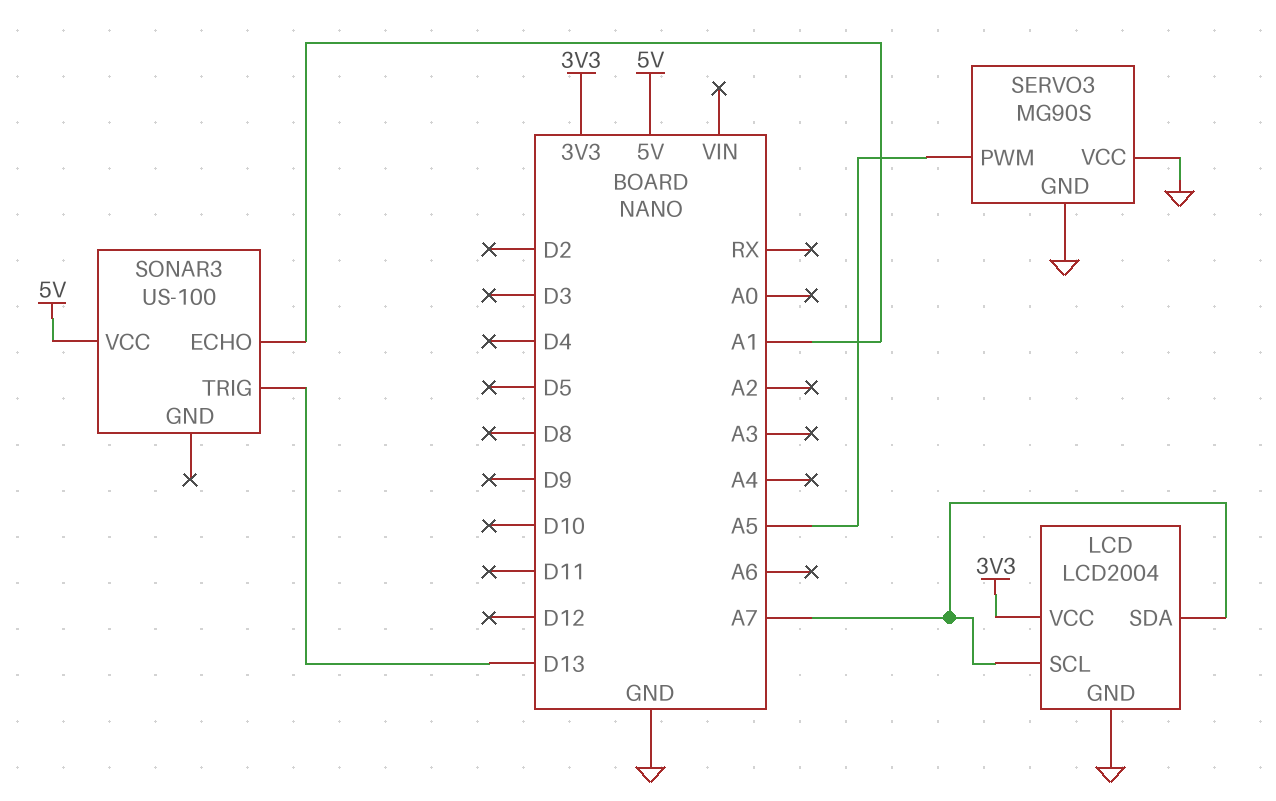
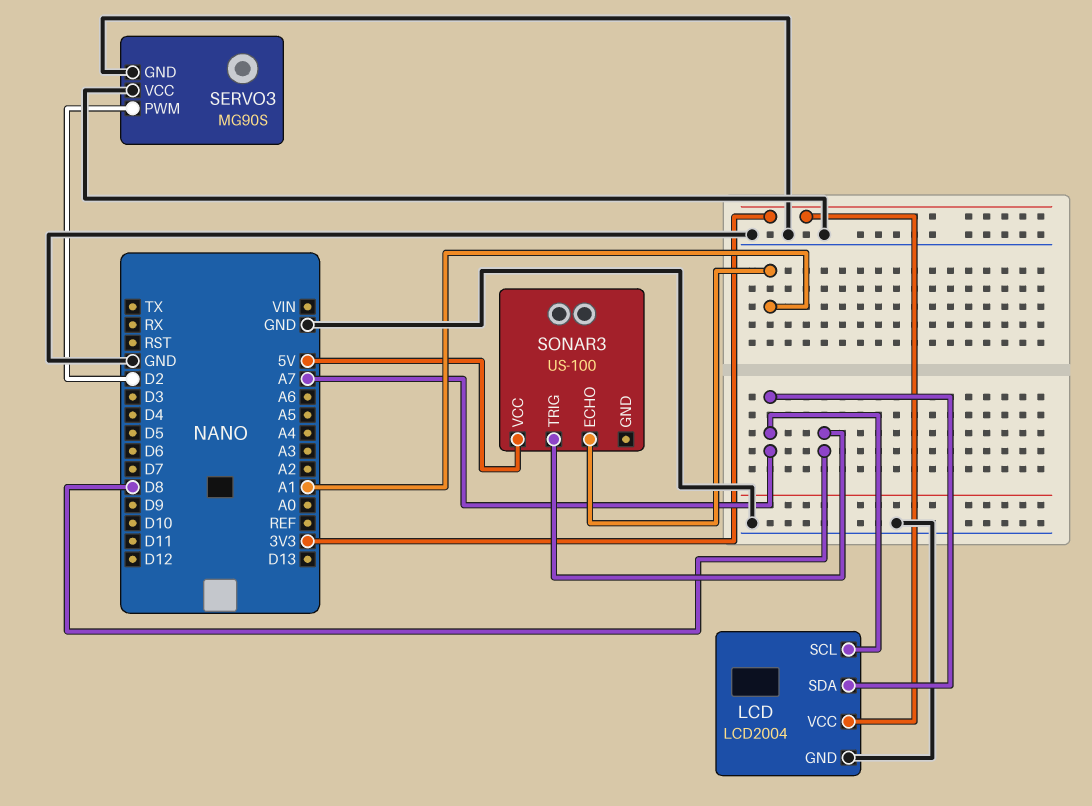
SERVO3 pin PWM: A5 -> D2
SONAR3 pin TRIG: D13 -> D8

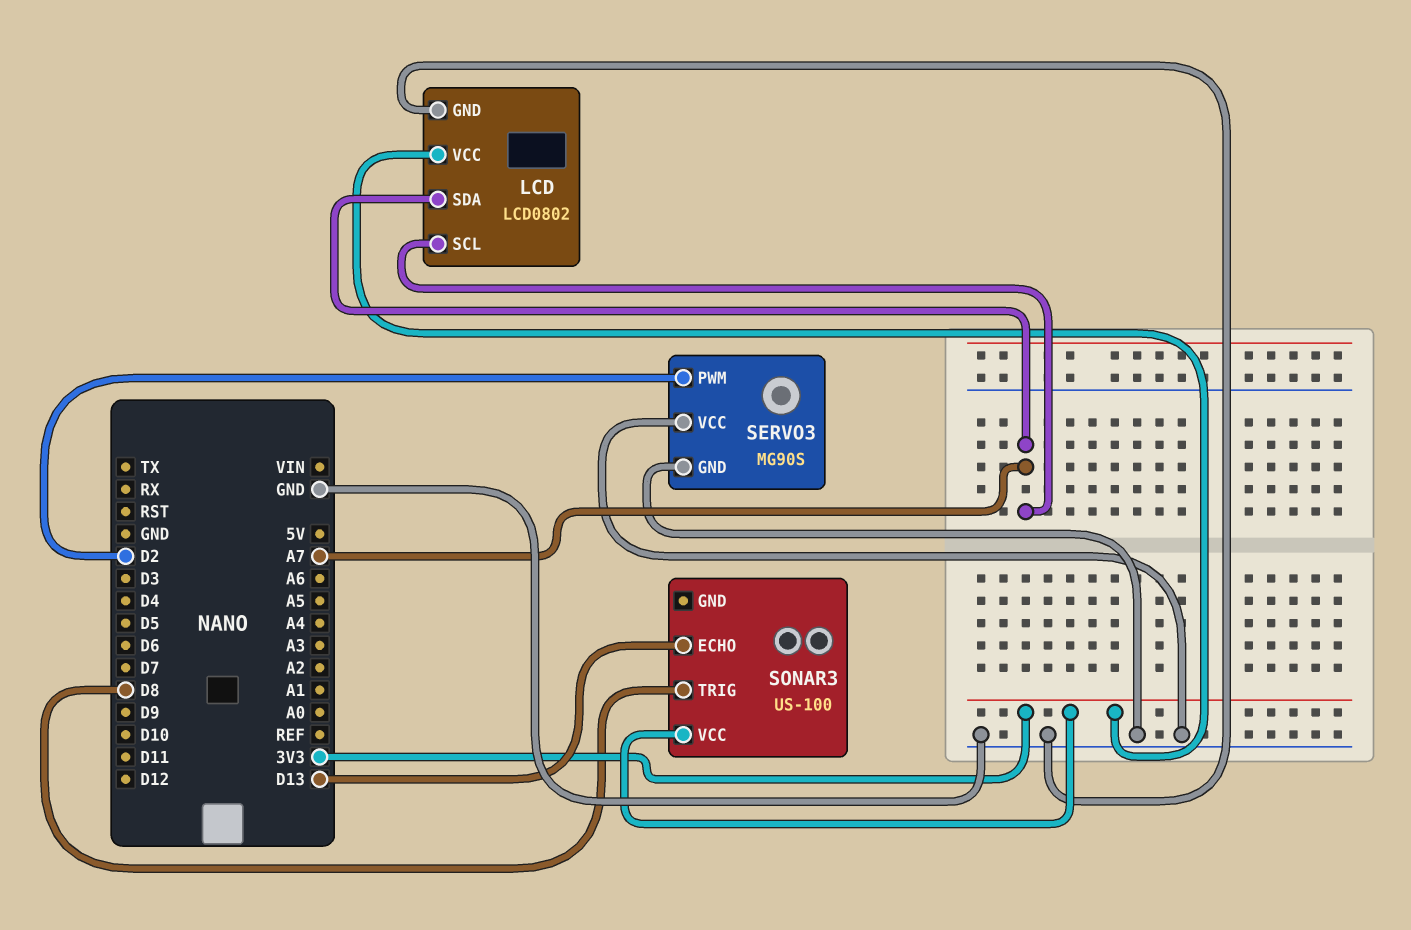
LCD: LCD2004 -> LCD0802
SONAR3 pin ECHO: A1 -> D13
SONAR3 pin VCC: 5V -> 3V3

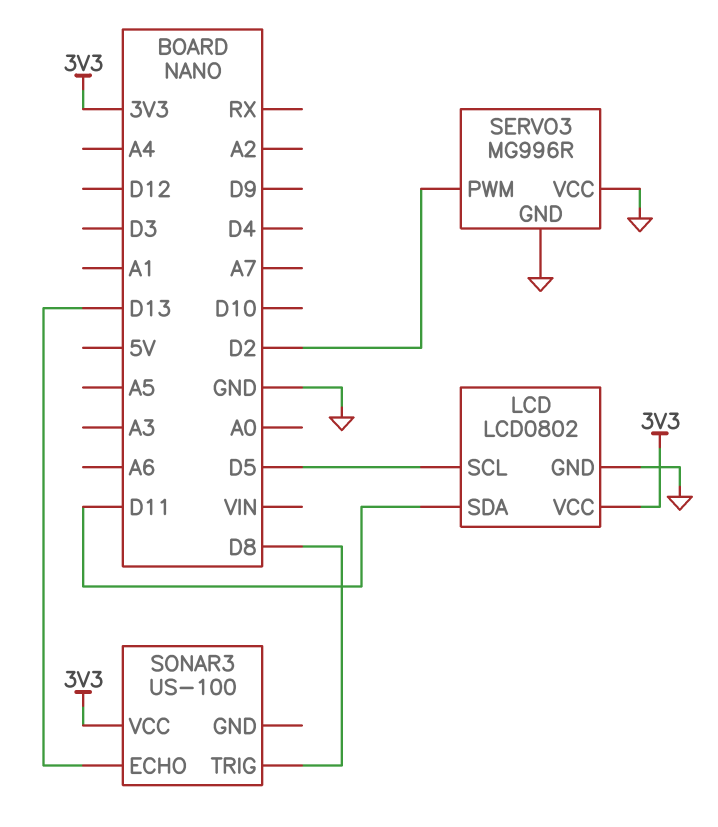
LCD pin SCL: A7 -> D5
LCD pin SDA: A7 -> D11
SERVO3: MG90S -> MG996R

